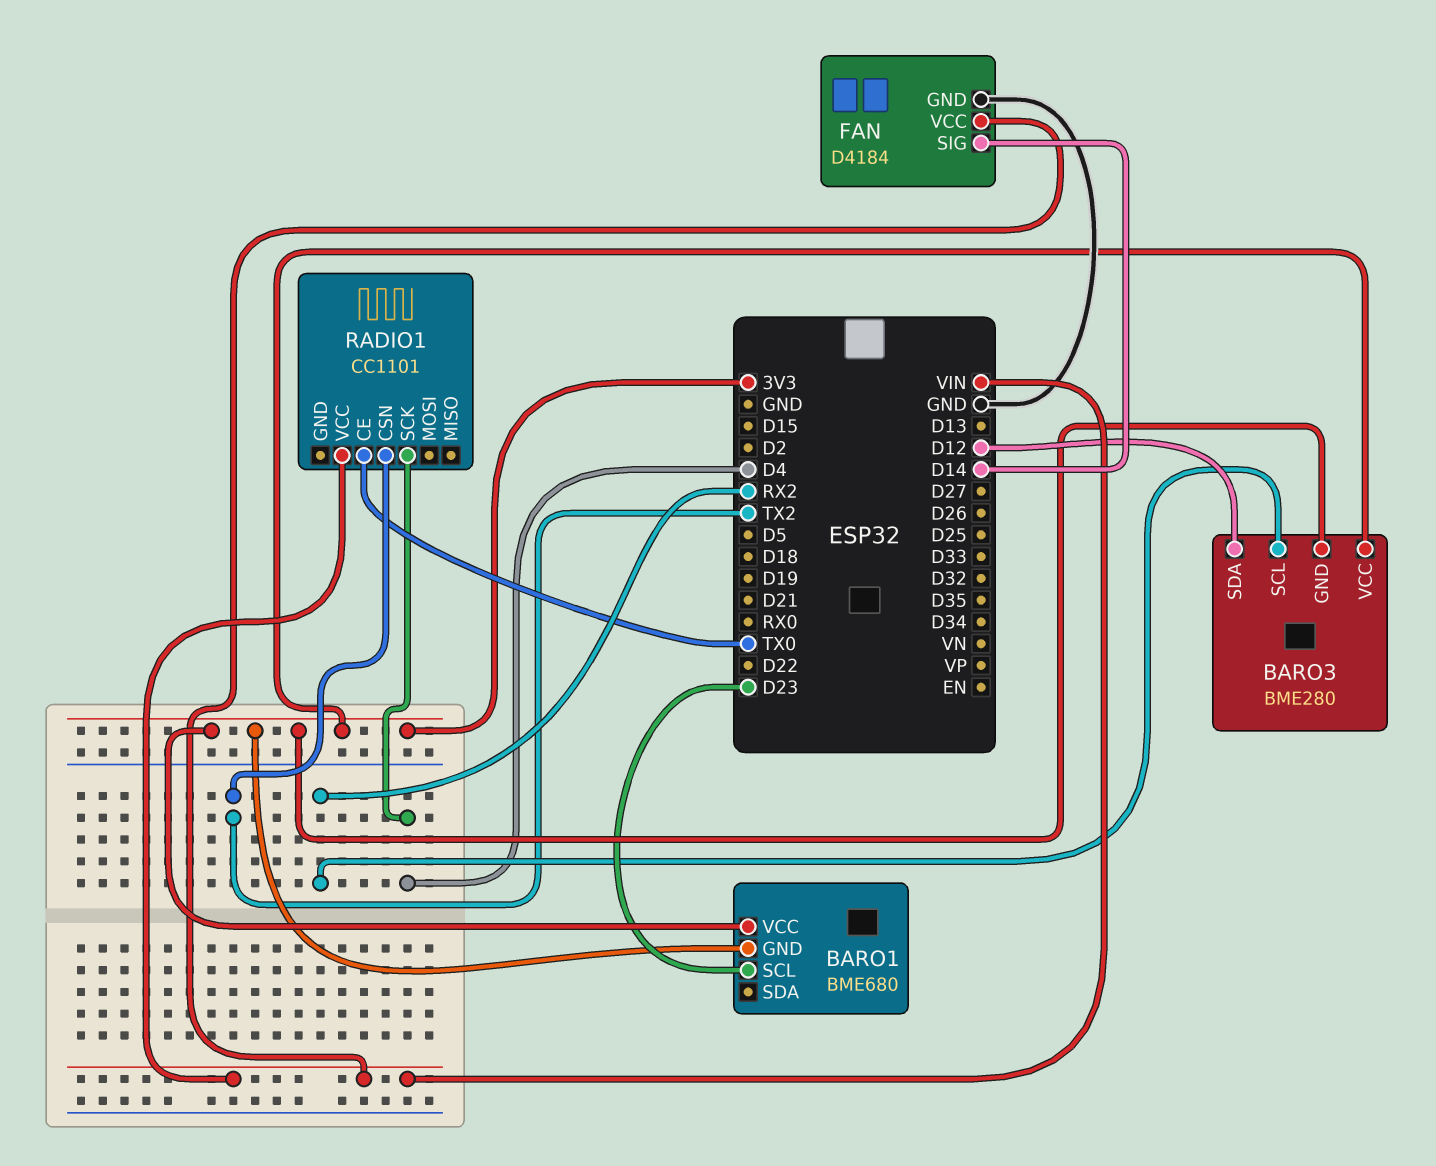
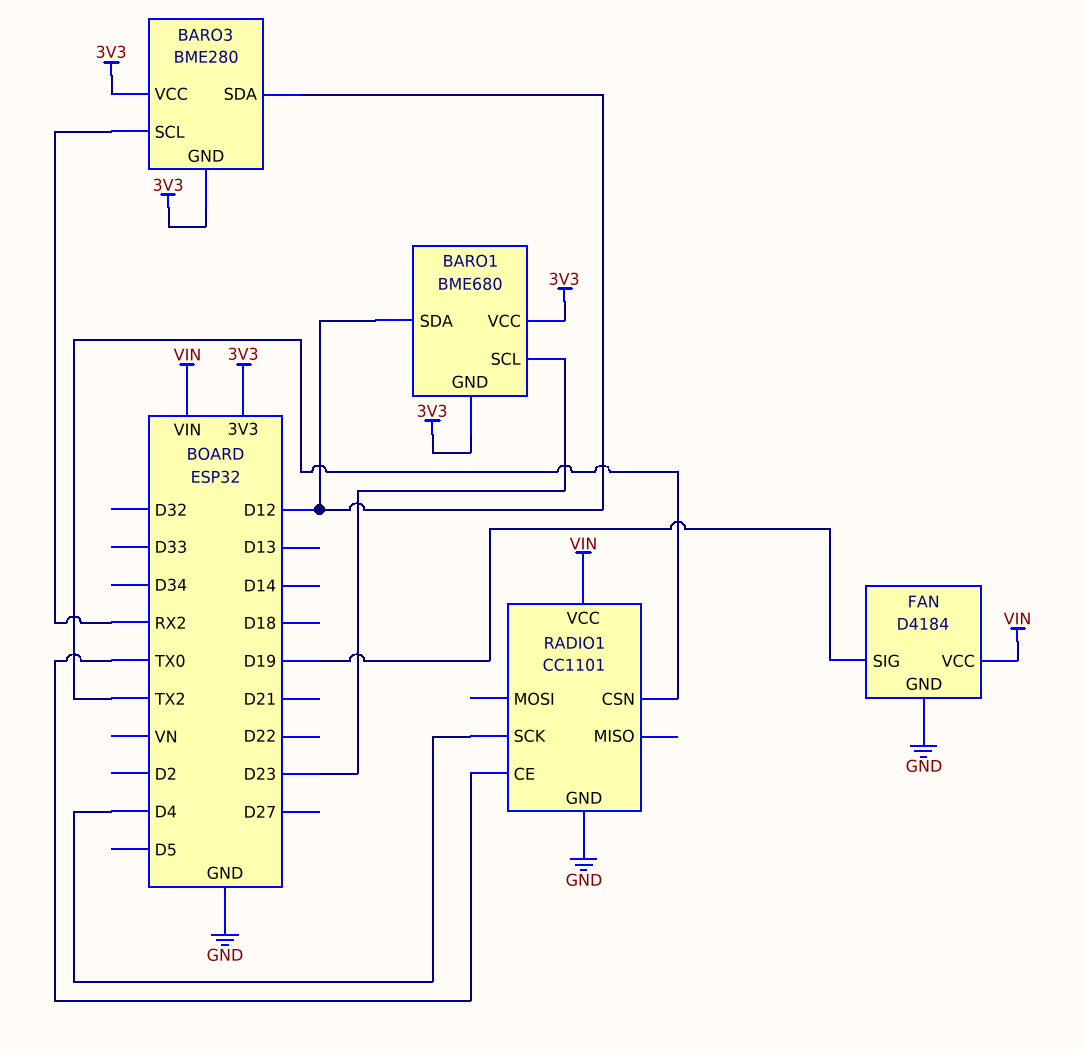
BARO1 pin SDA: none -> D12
FAN pin SIG: D14 -> D19
RADIO1 pin GND: none -> GND

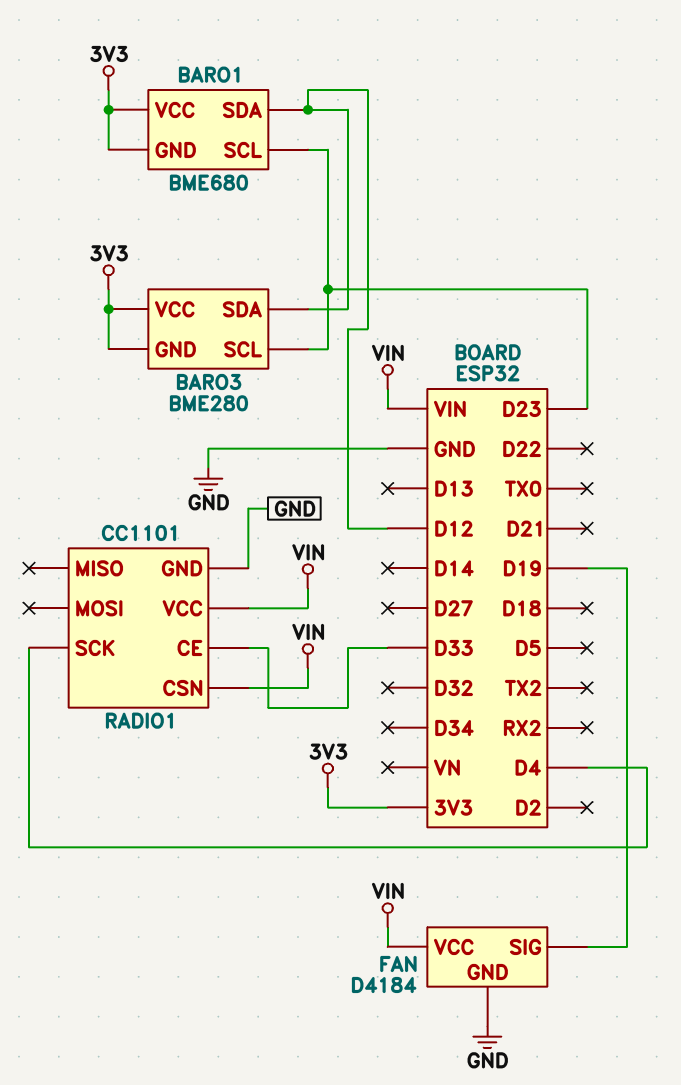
BARO3 pin SCL: RX2 -> D23
RADIO1 pin CE: TX0 -> D33
RADIO1 pin CSN: TX2 -> VIN

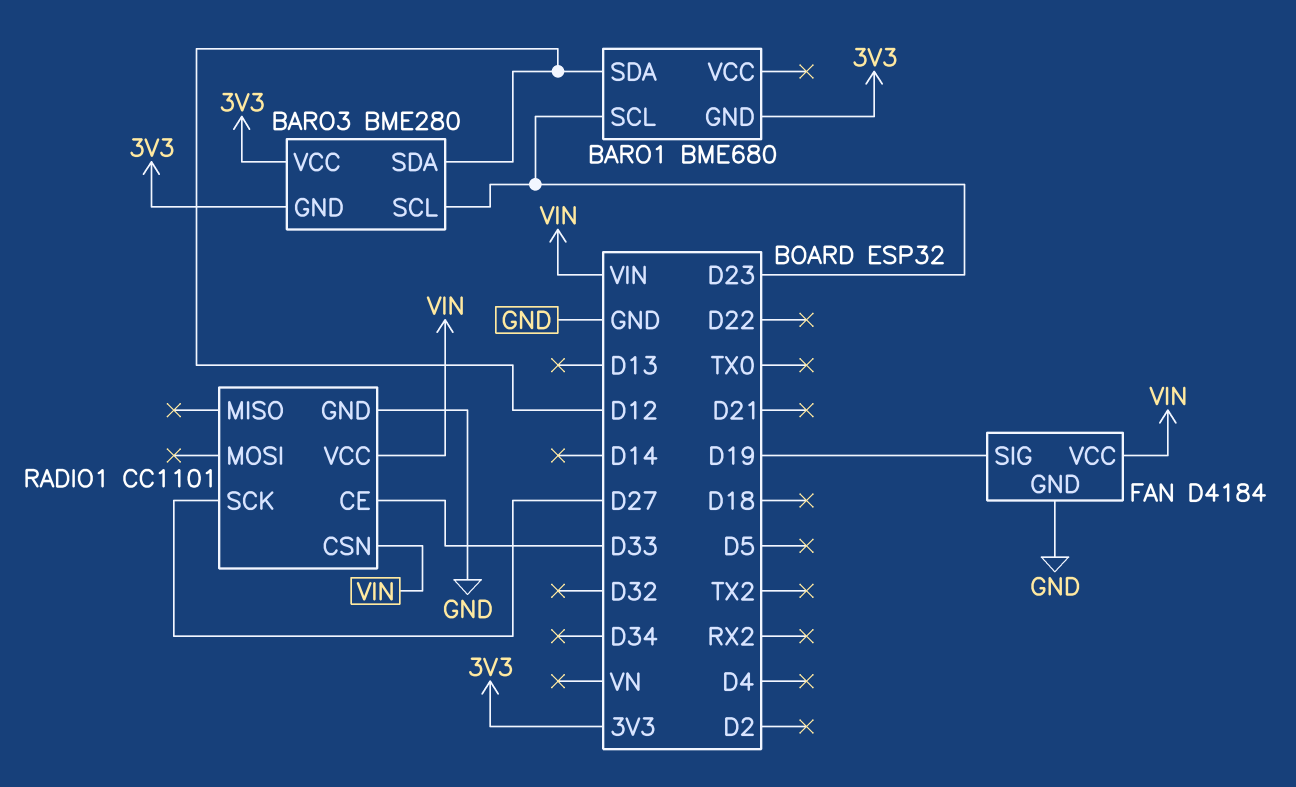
BARO1 pin VCC: 3V3 -> none
RADIO1 pin SCK: D4 -> D27

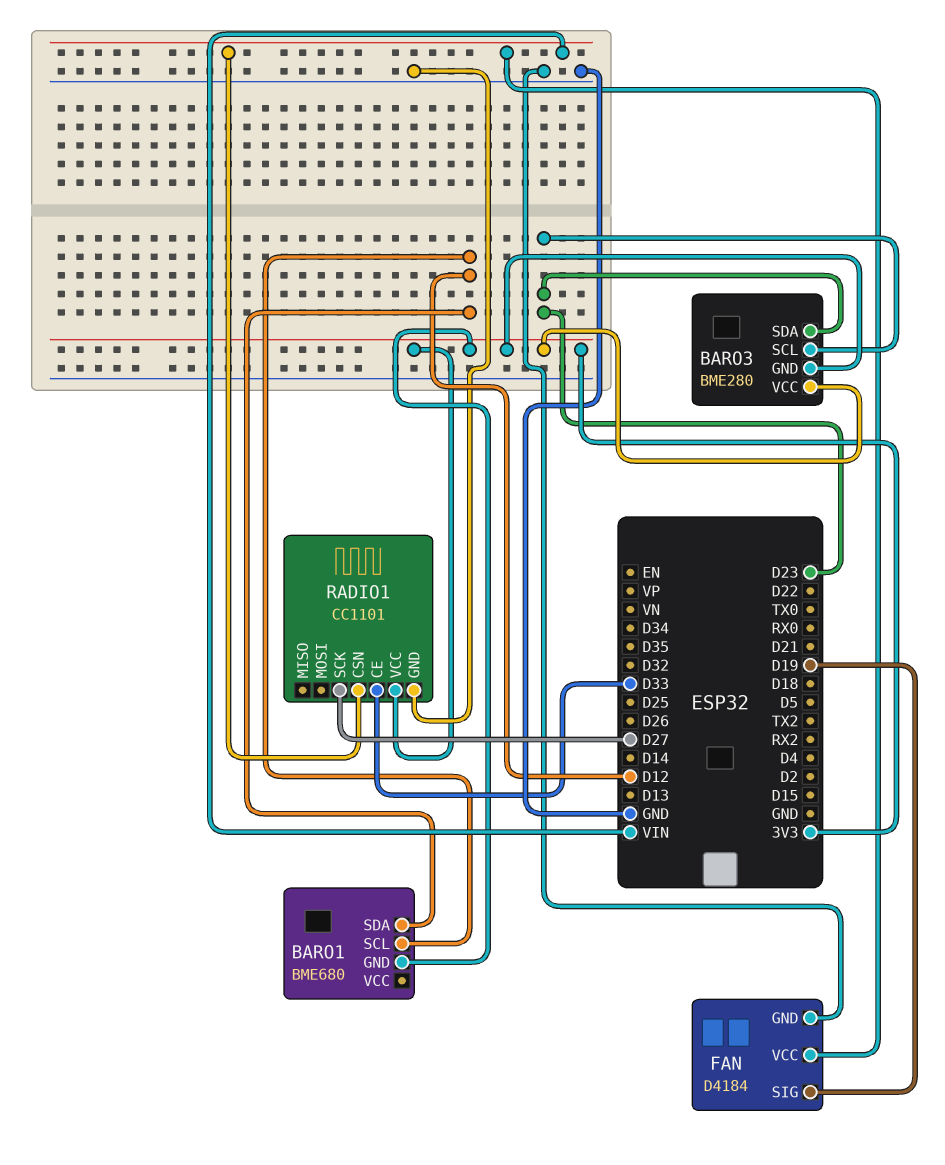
BARO1 pin SCL: D23 -> D12
BARO3 pin SDA: D12 -> D23
RADIO1 pin VCC: VIN -> 3V3

